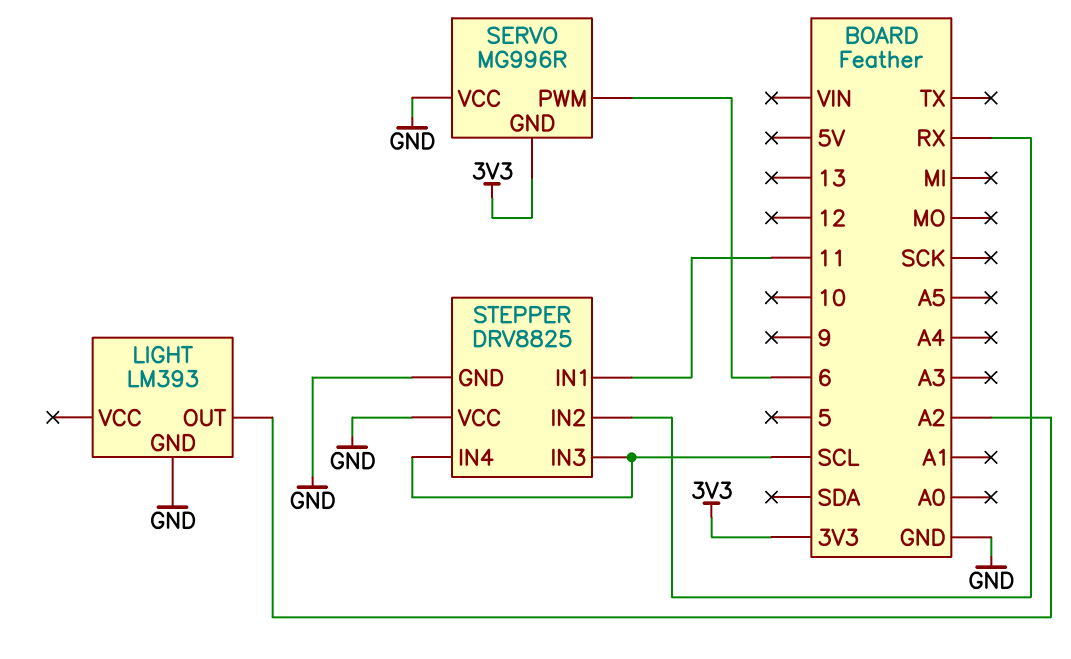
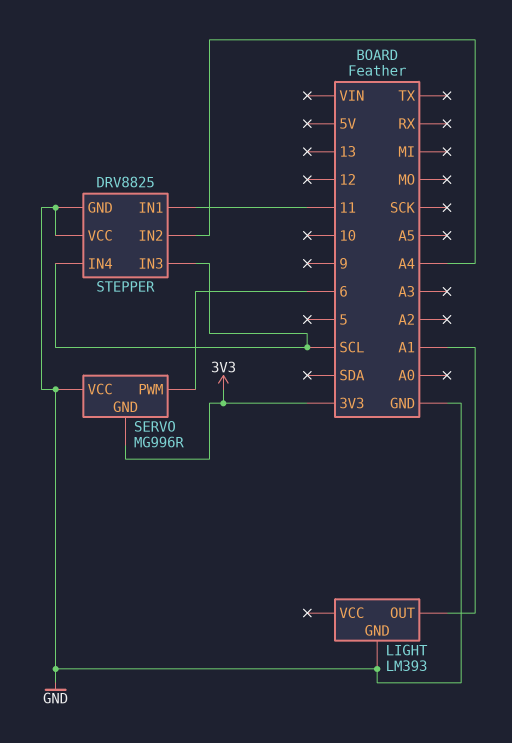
LIGHT pin OUT: A2 -> A1
STEPPER pin IN2: RX -> A4

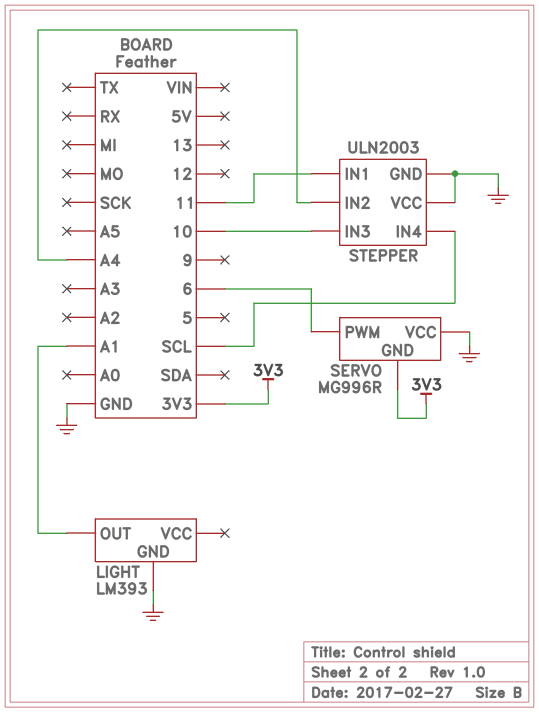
STEPPER: DRV8825 -> ULN2003
STEPPER pin IN3: SCL -> 10

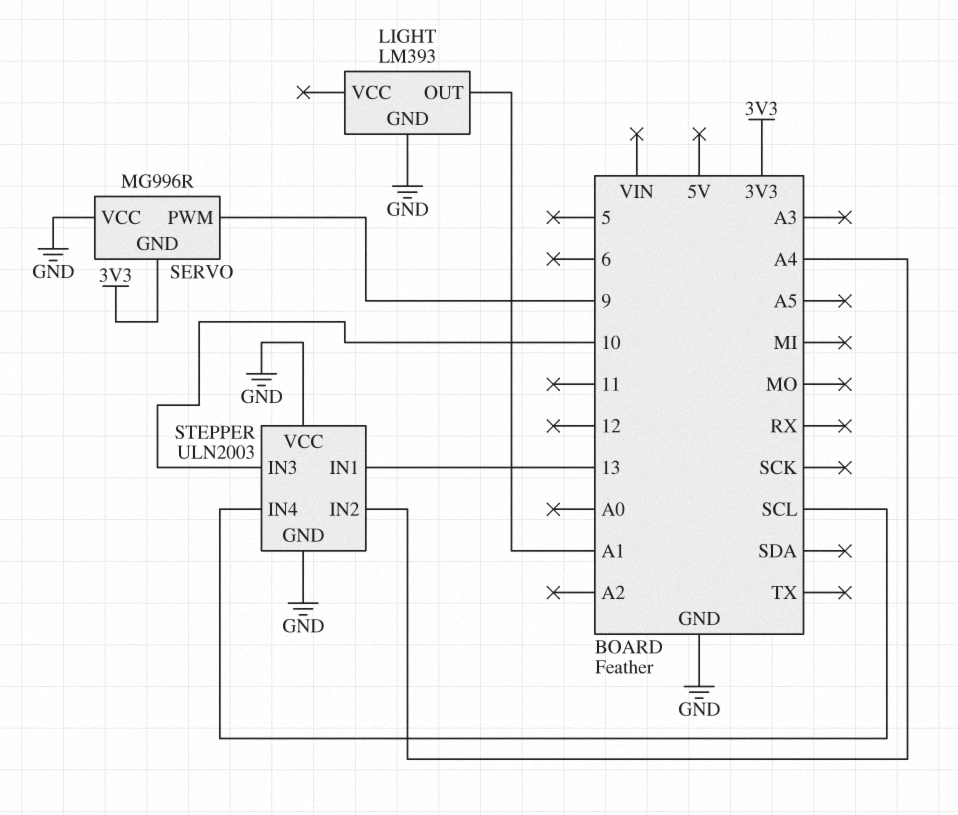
SERVO pin PWM: 6 -> 9
STEPPER pin IN1: 11 -> 13

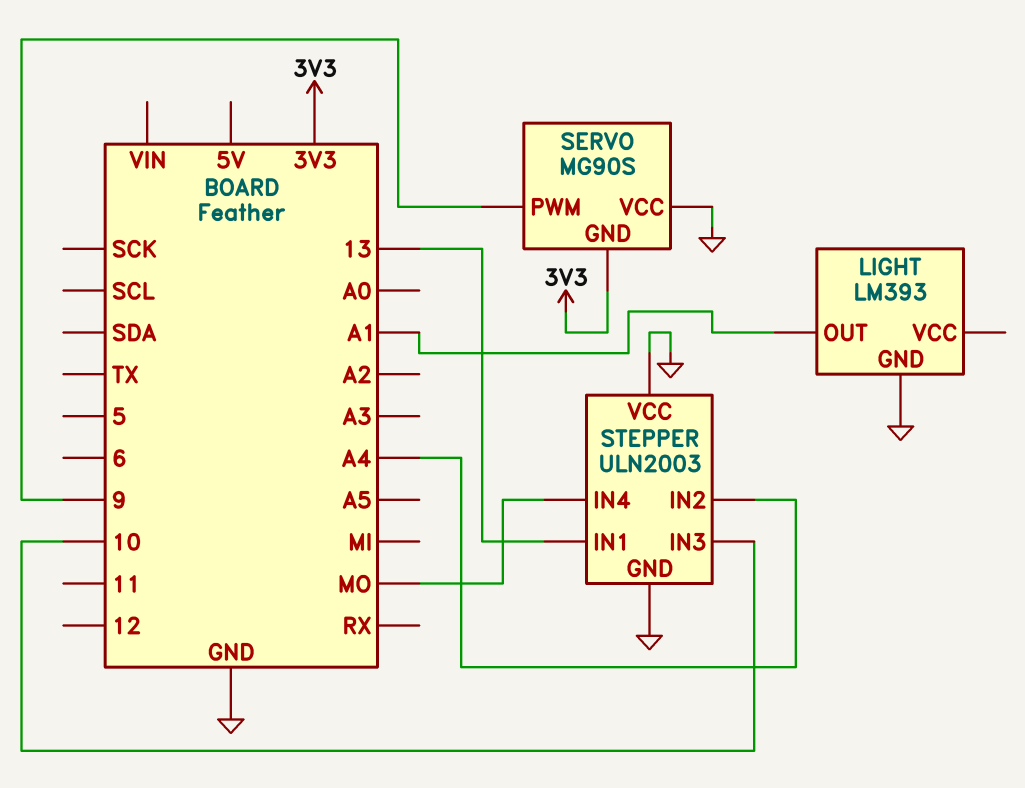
SERVO: MG996R -> MG90S
STEPPER pin IN4: SCL -> MO

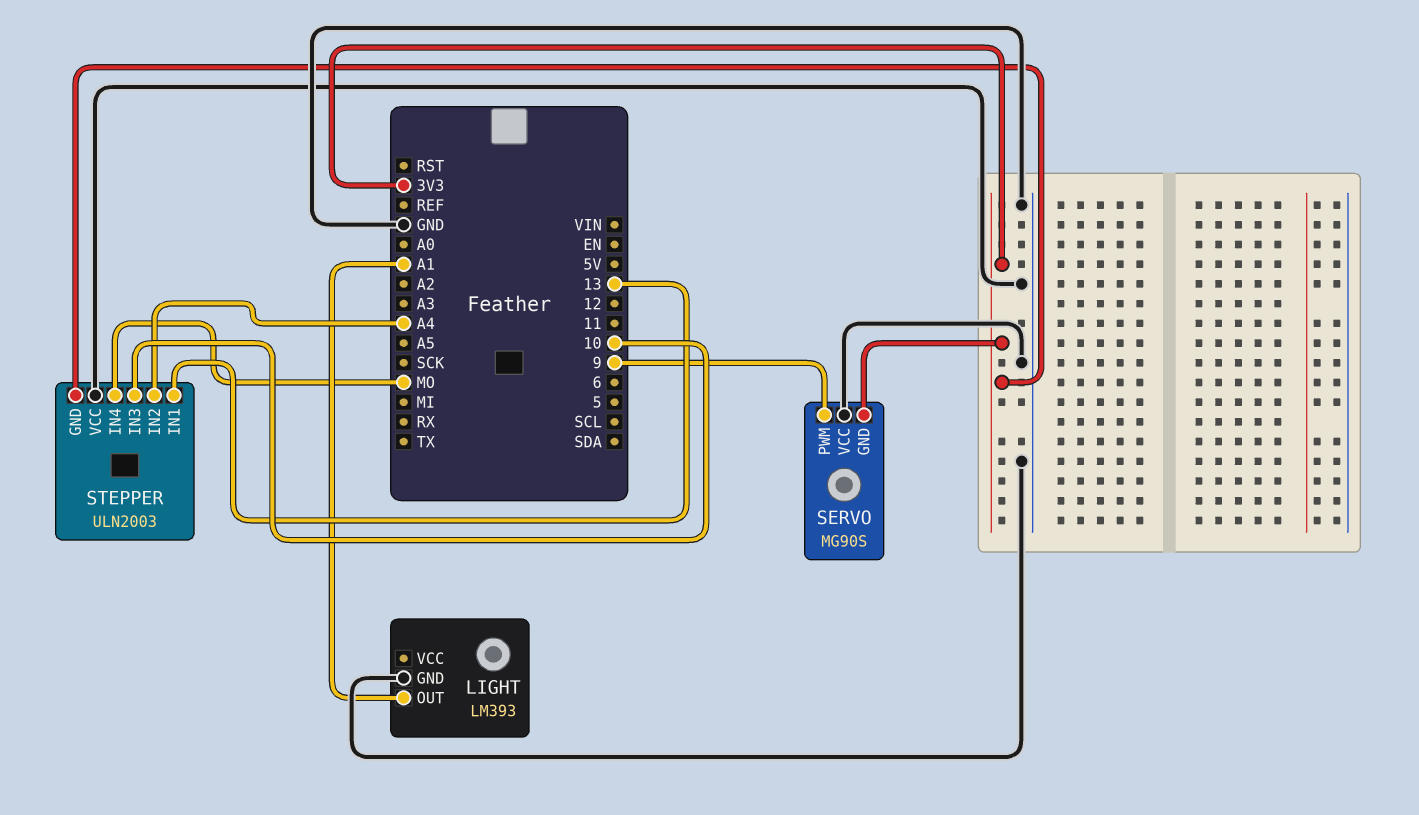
STEPPER pin GND: GND -> 3V3

